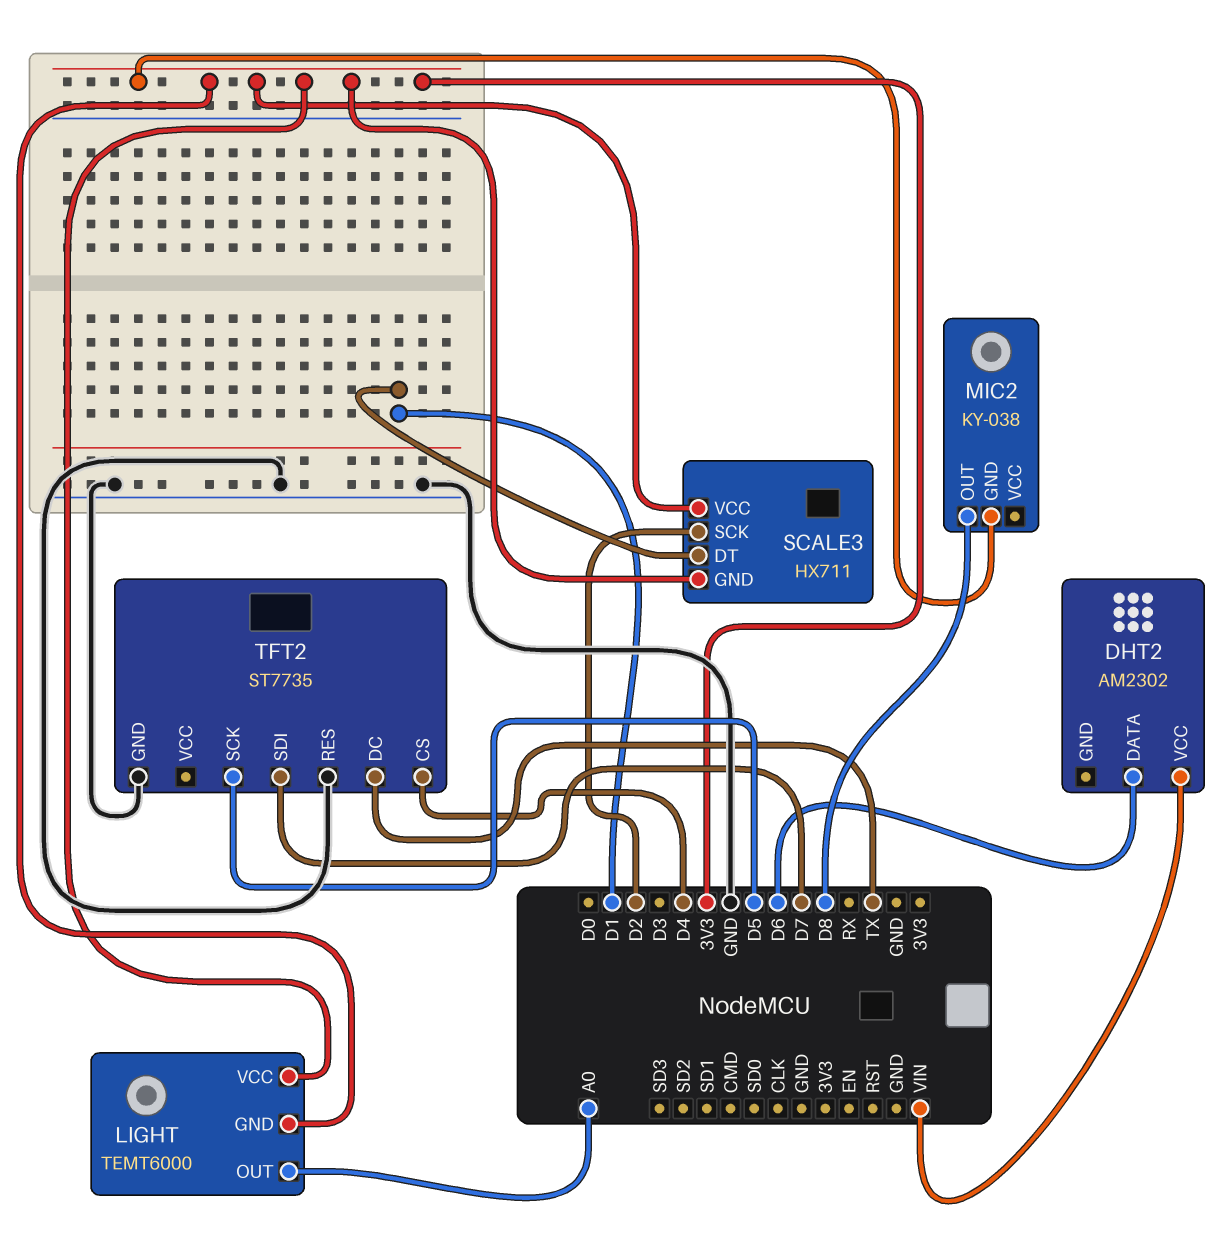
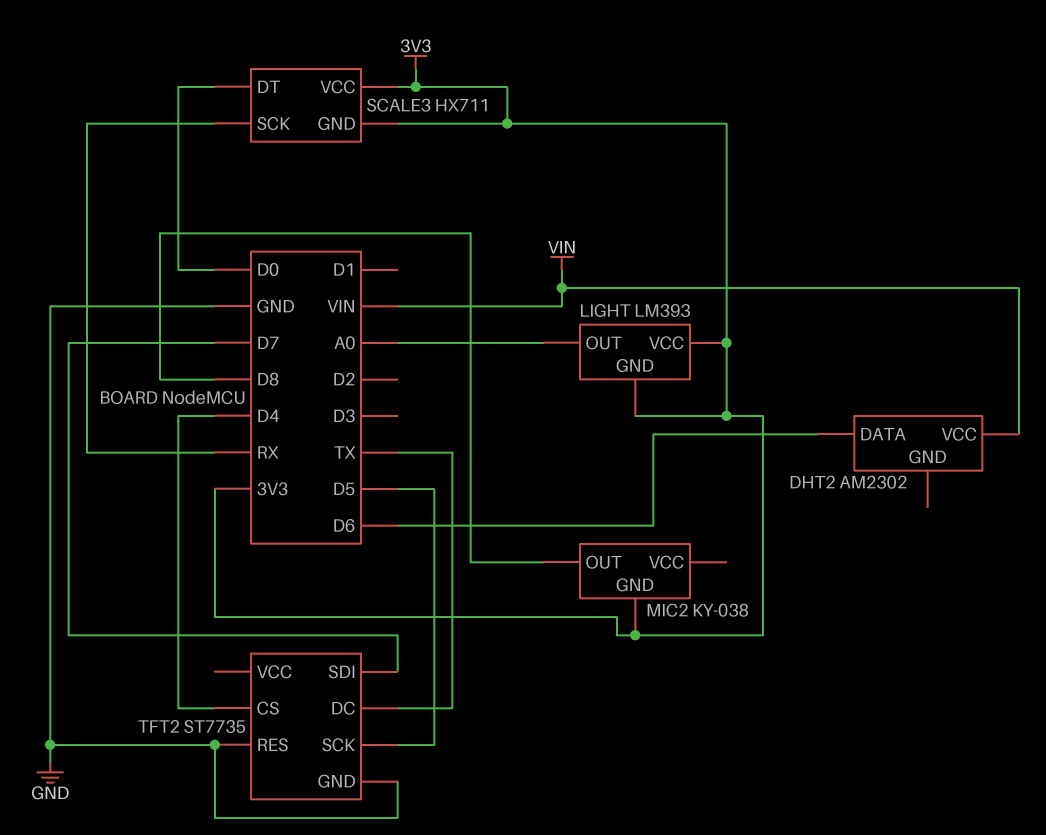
LIGHT: TEMT6000 -> LM393
SCALE3 pin DT: D1 -> D0
SCALE3 pin SCK: D2 -> RX

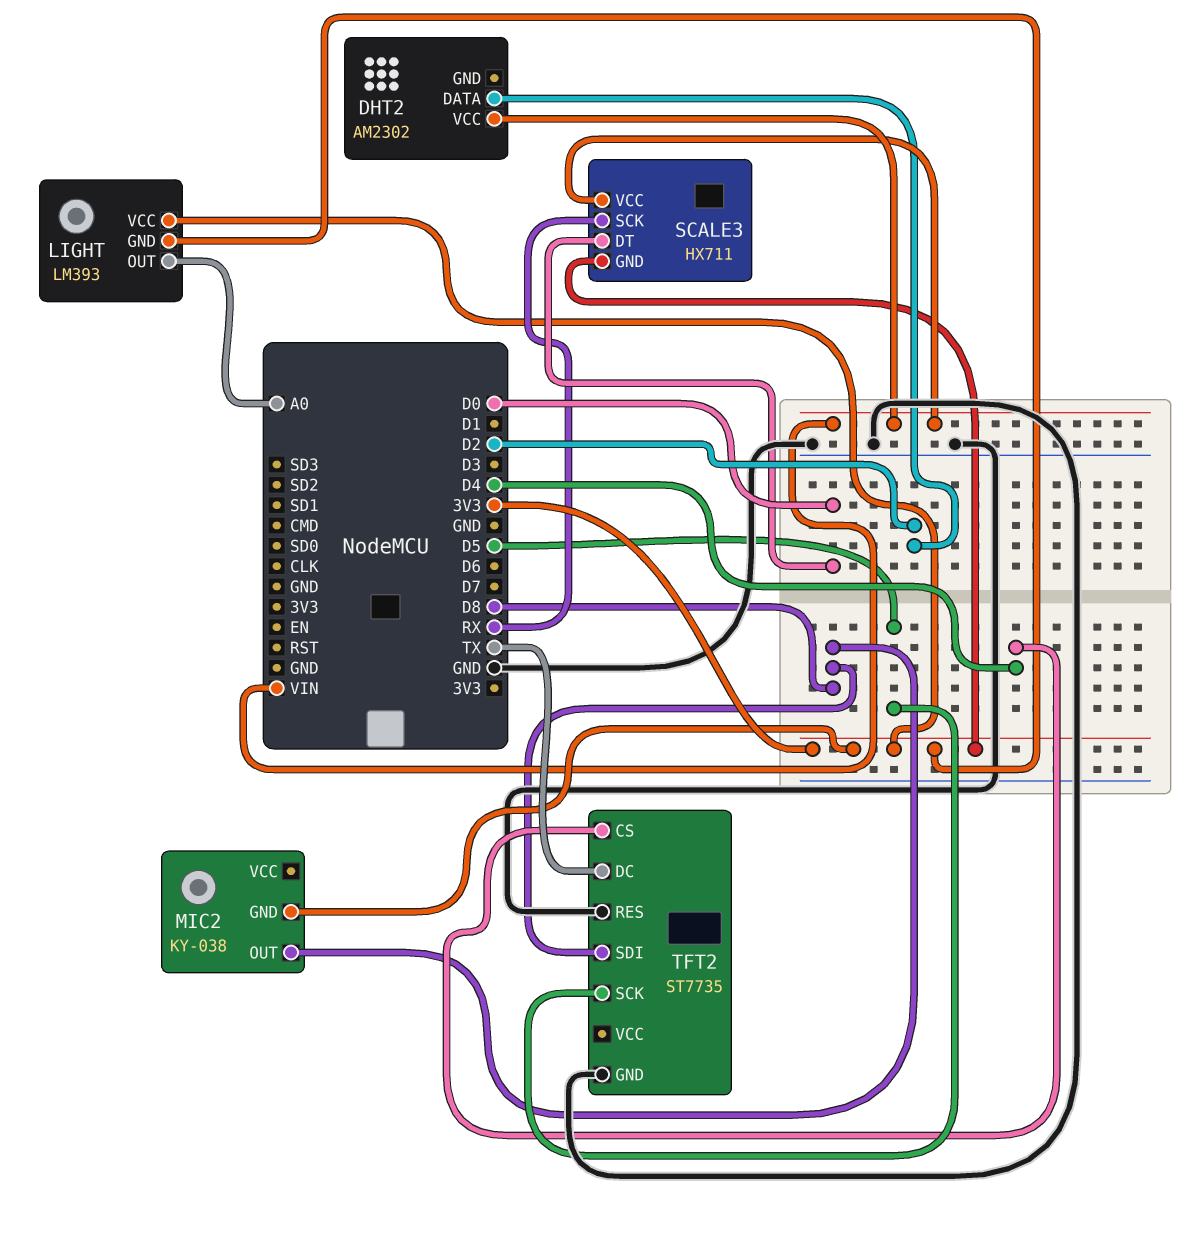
DHT2 pin DATA: D6 -> D2
SCALE3 pin VCC: 3V3 -> VIN
TFT2 pin SDI: D7 -> D8

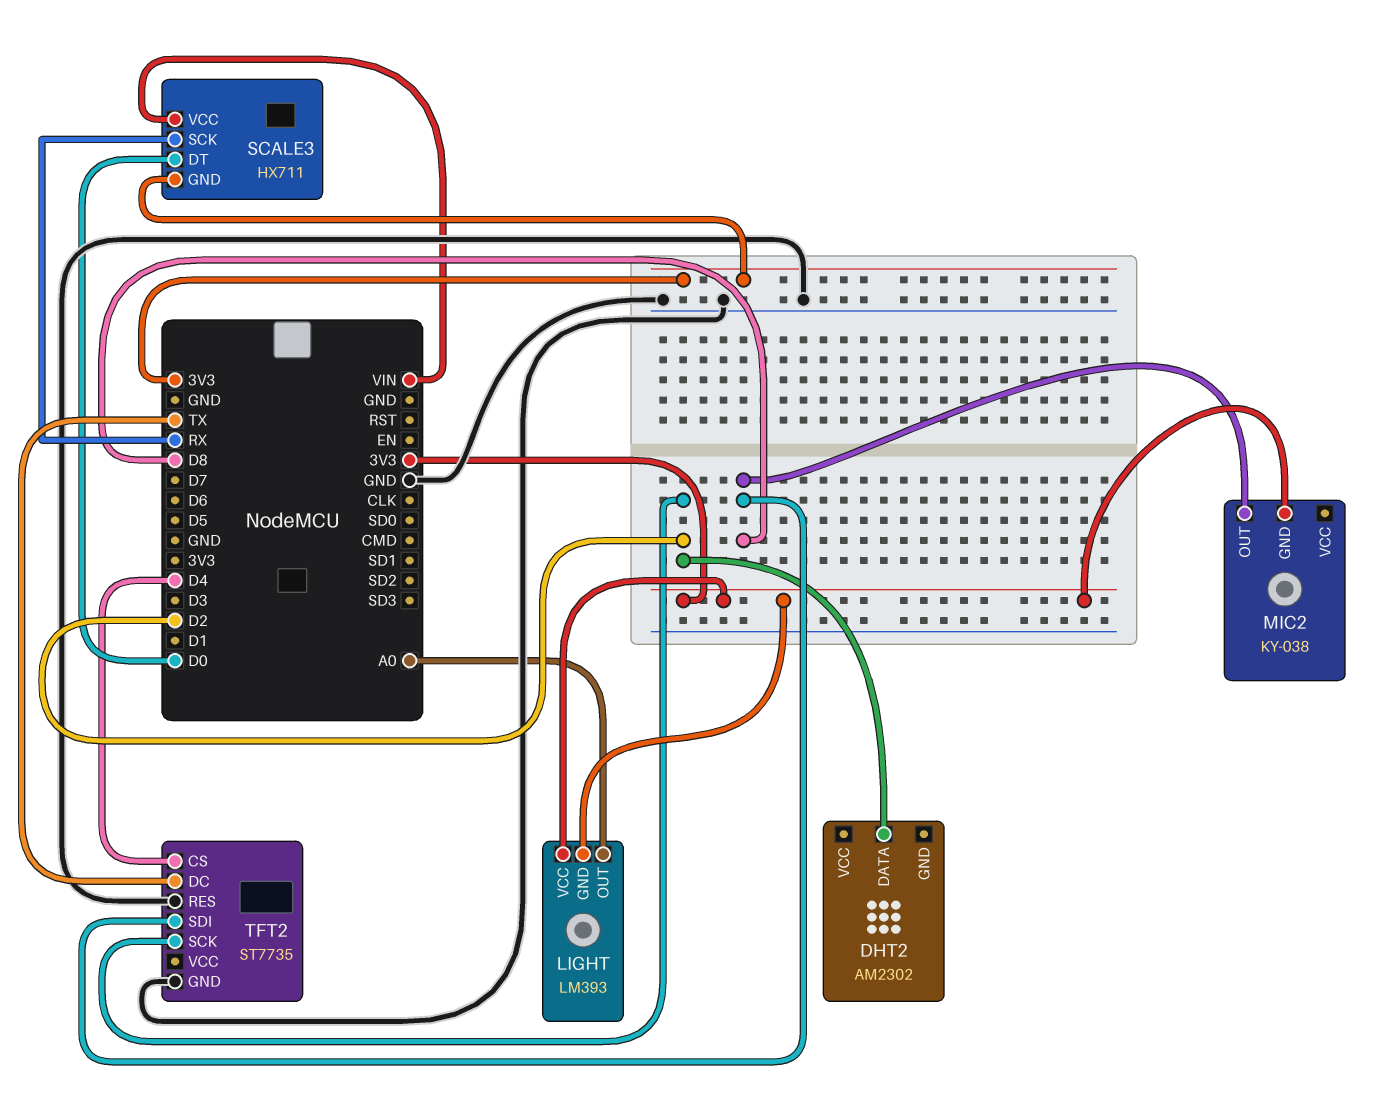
DHT2 pin VCC: VIN -> none
TFT2 pin SCK: D5 -> D2

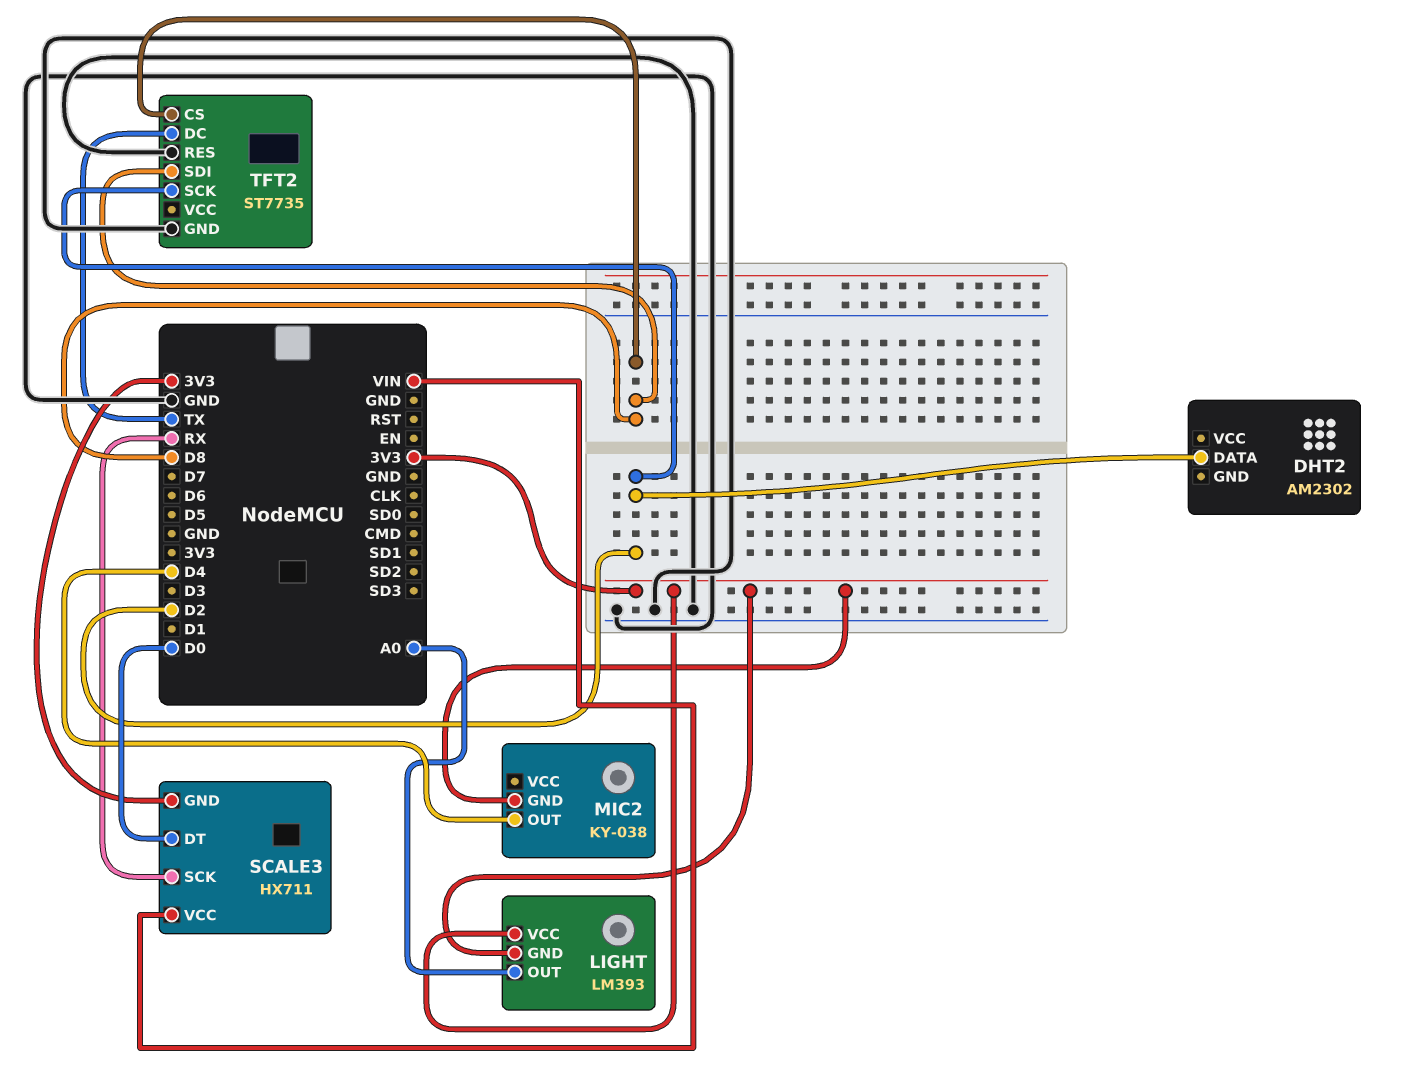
MIC2 pin OUT: D8 -> D4
TFT2 pin CS: D4 -> D8

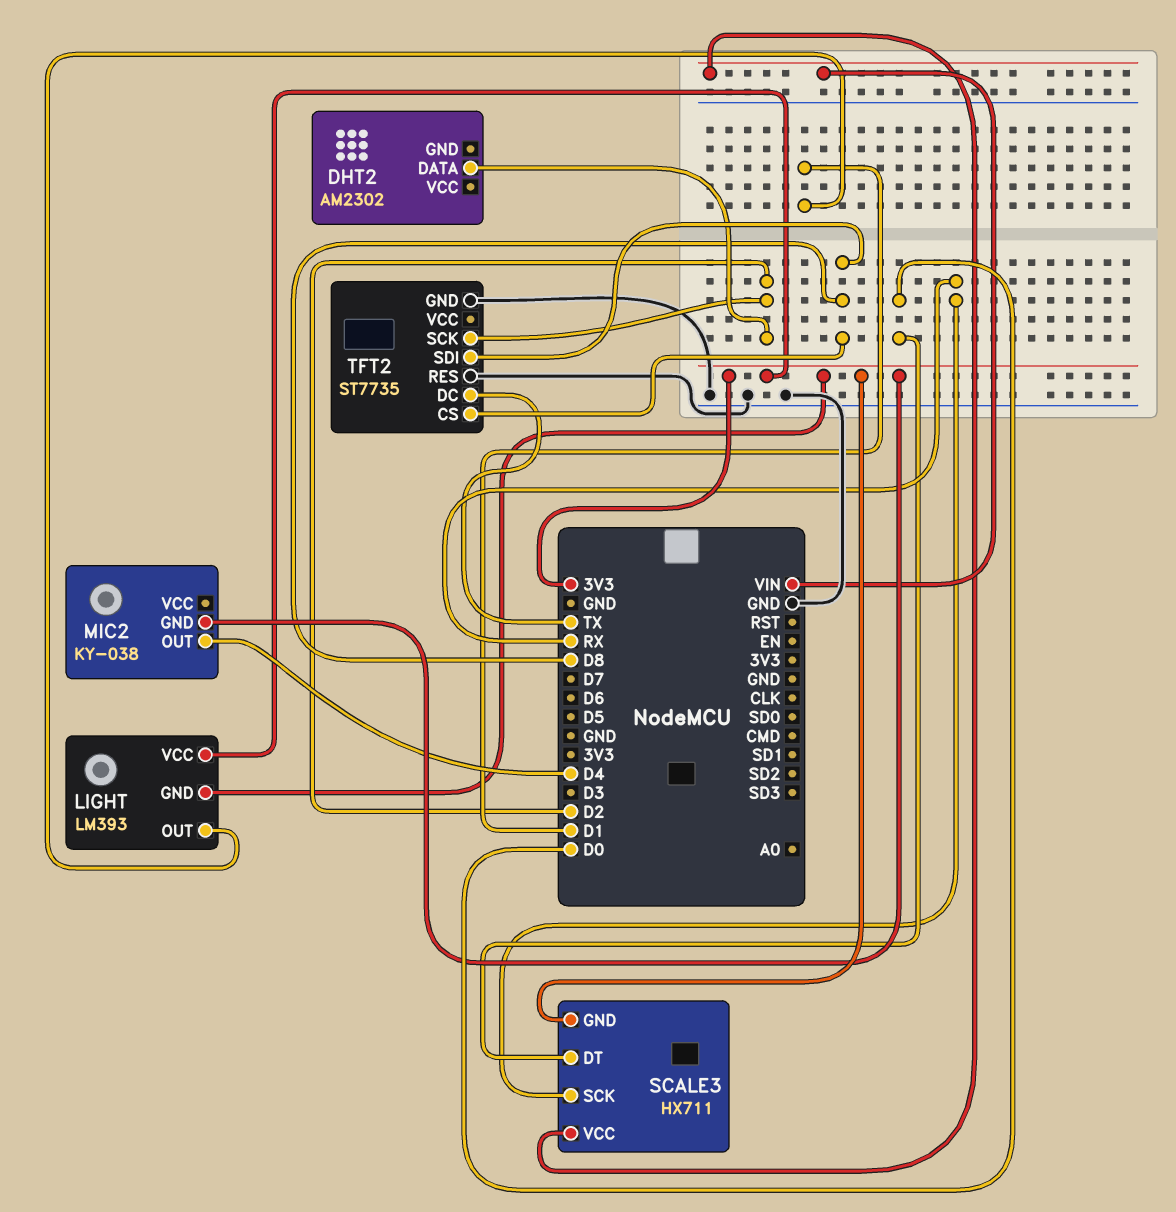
LIGHT pin OUT: A0 -> D1

